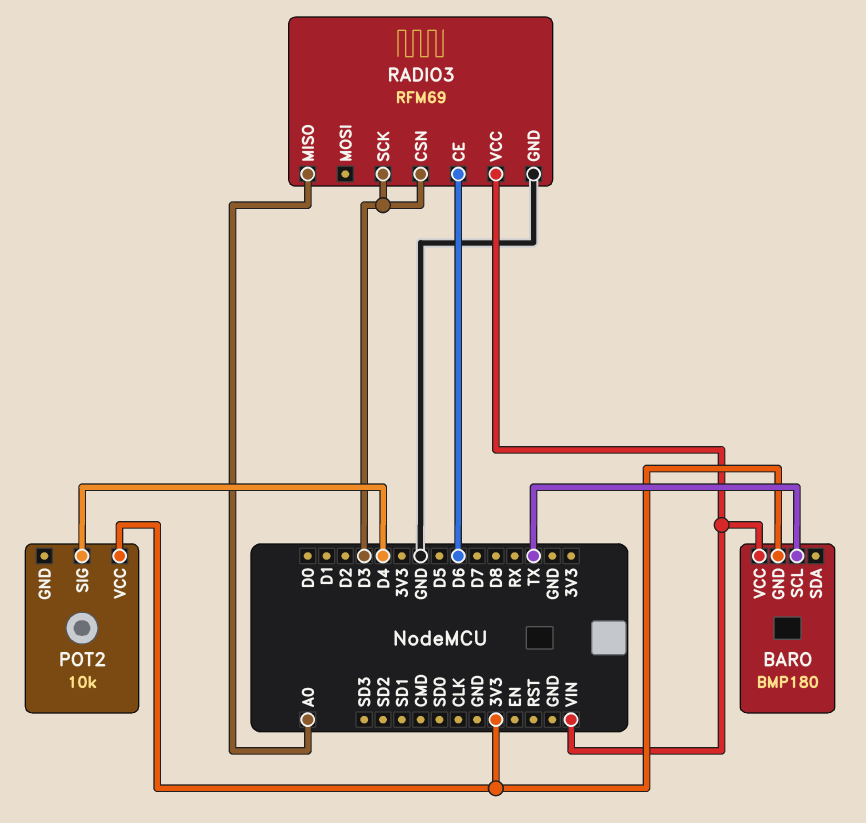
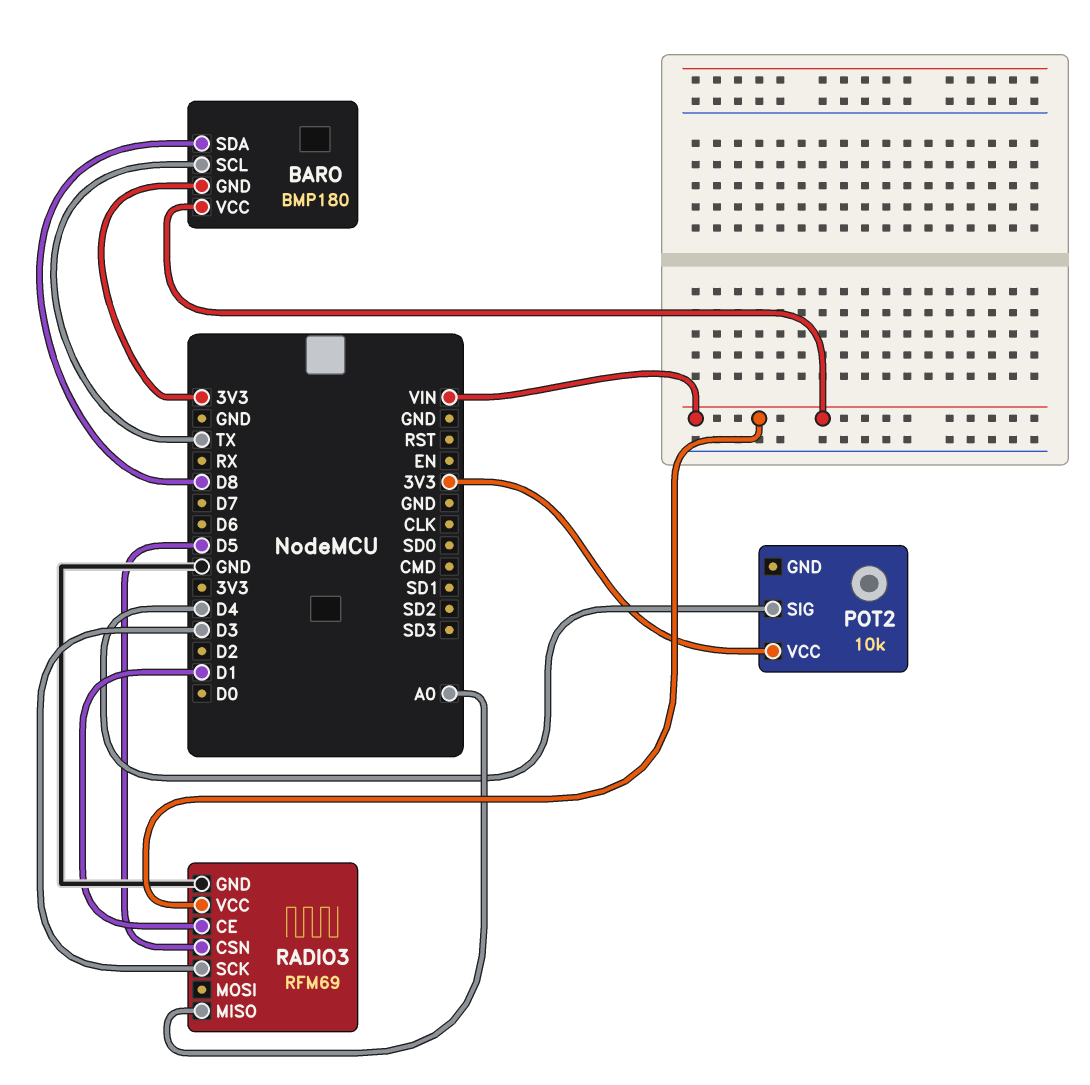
BARO pin SDA: none -> D8
RADIO3 pin CE: D6 -> D1
RADIO3 pin CSN: D3 -> D5

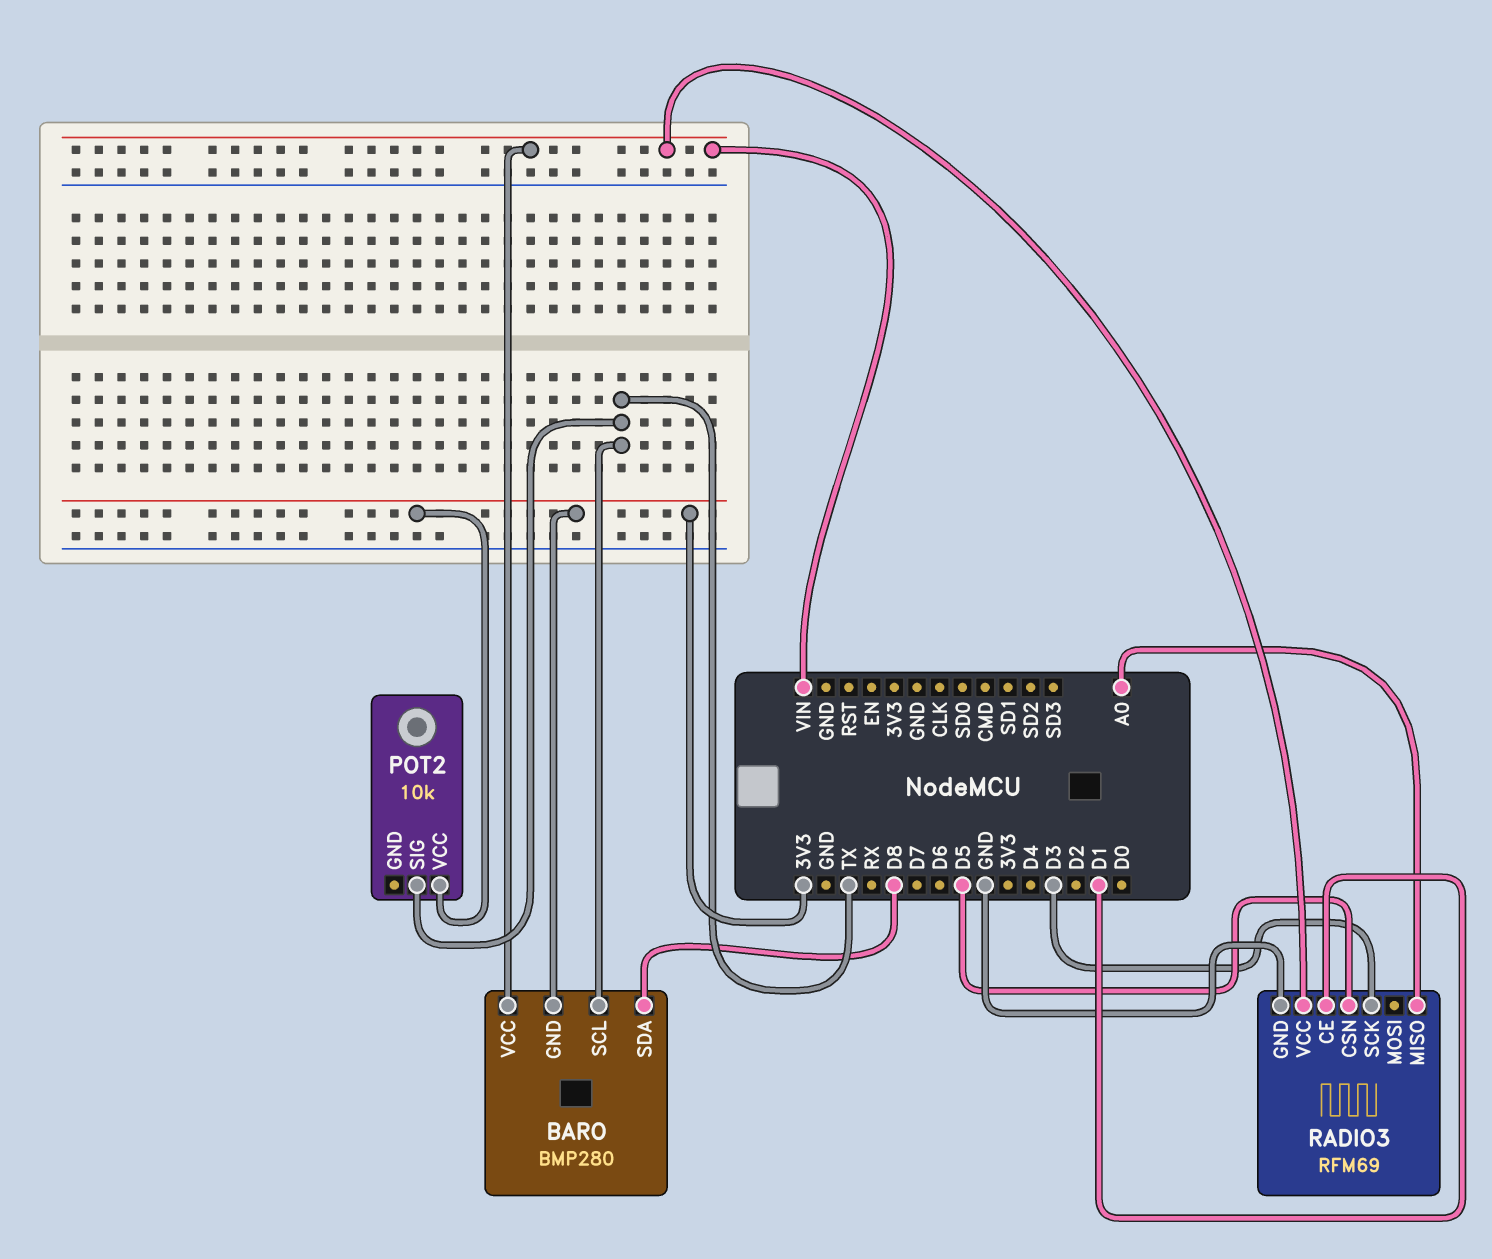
BARO: BMP180 -> BMP280
POT2 pin SIG: D4 -> TX

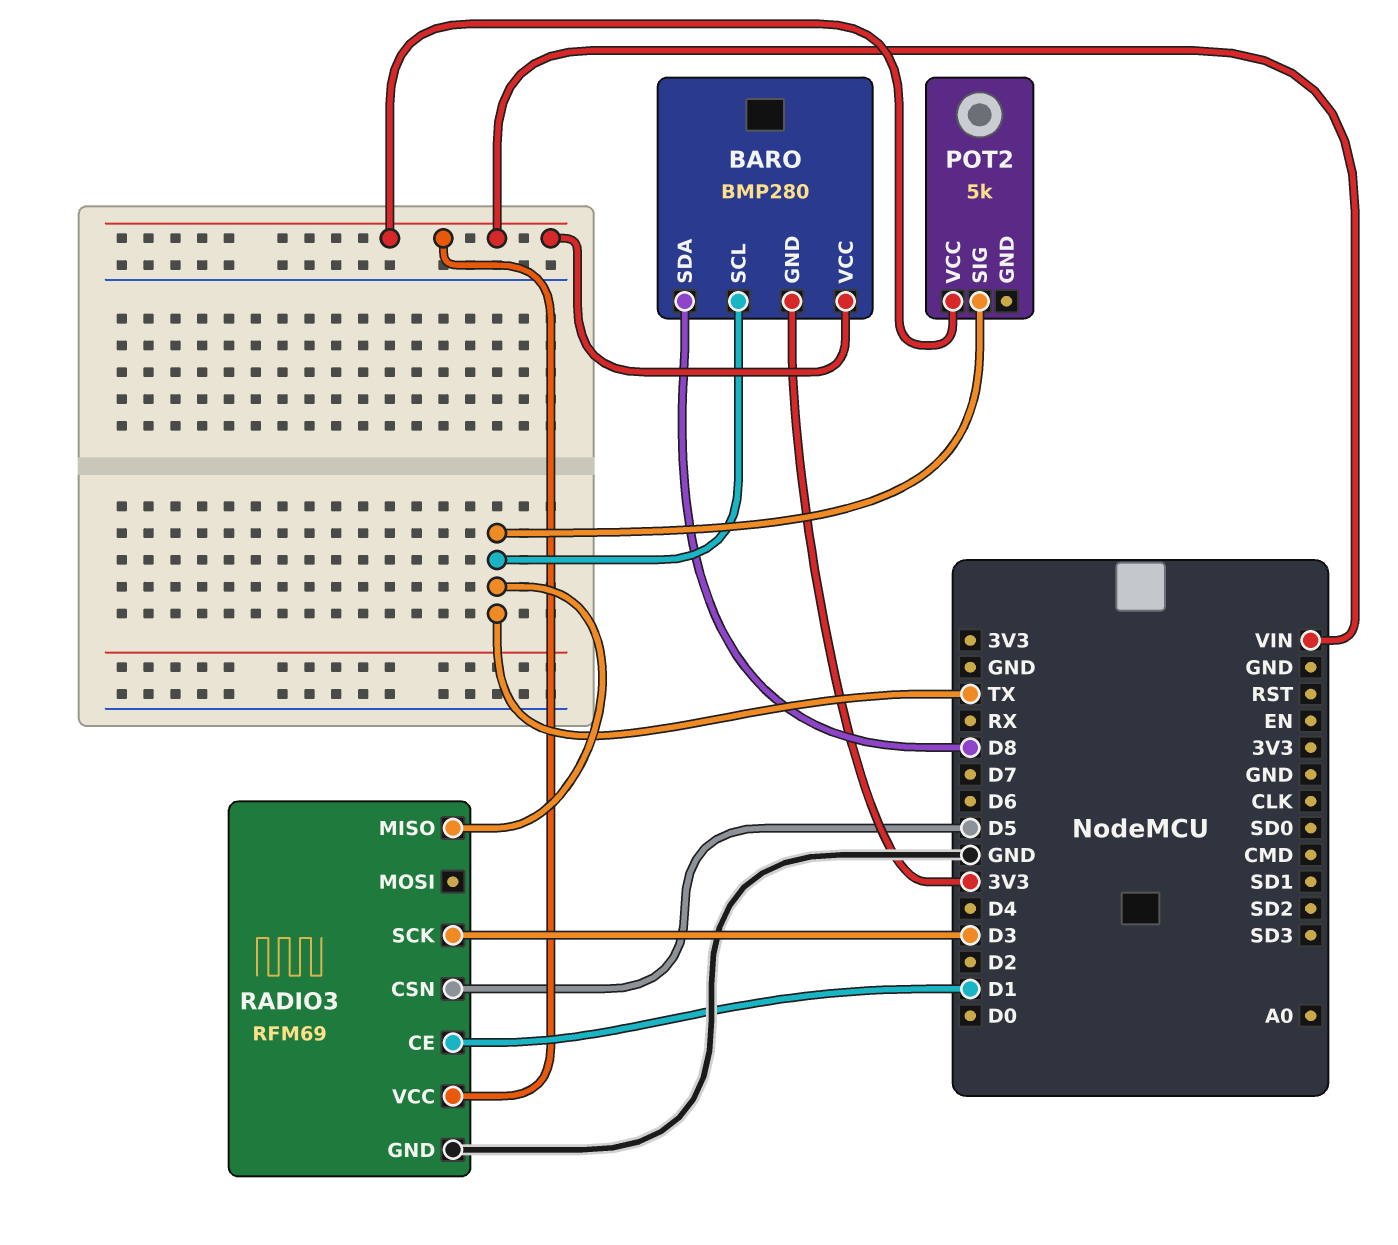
POT2: 10k -> 5k
POT2 pin VCC: 3V3 -> VIN
RADIO3 pin MISO: A0 -> TX

